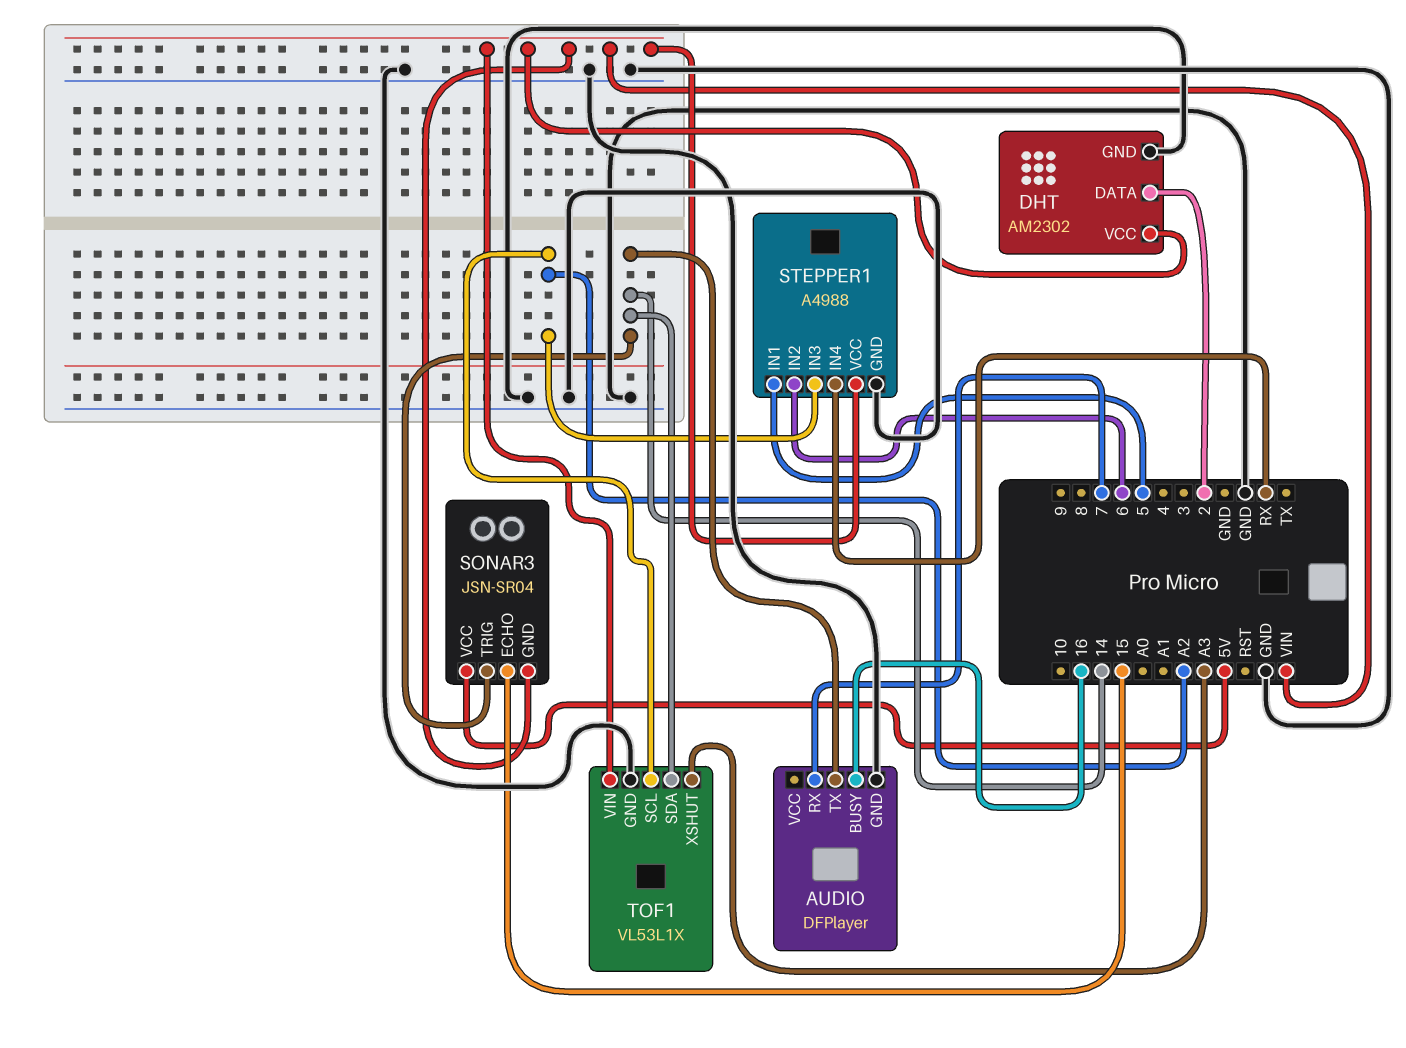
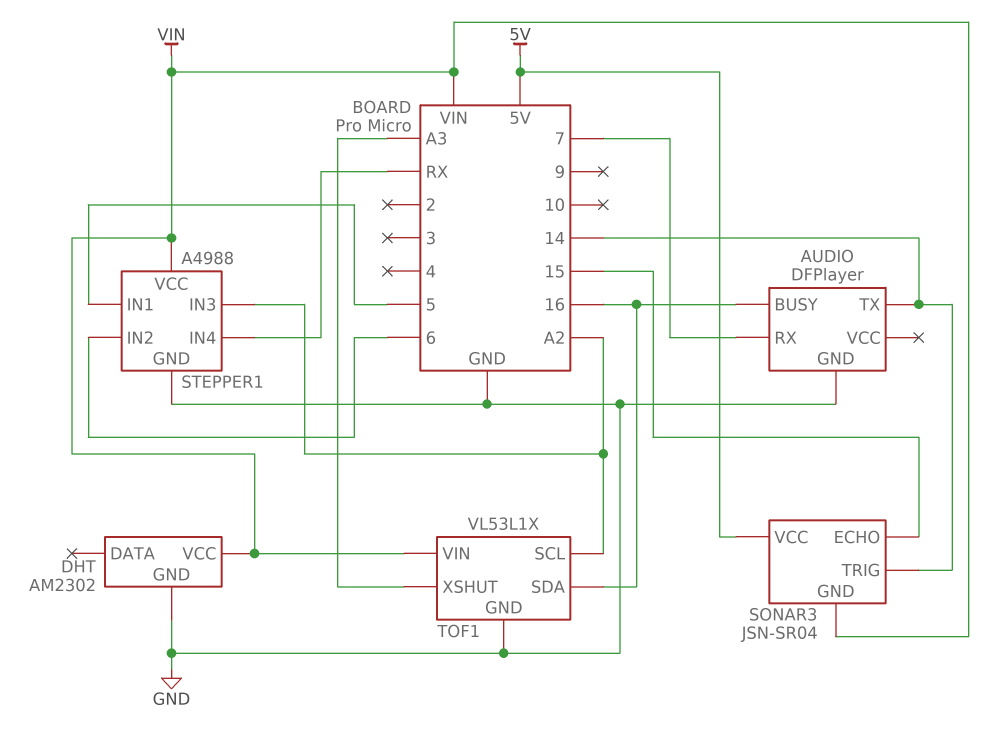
DHT pin DATA: 2 -> none
TOF1 pin SDA: 14 -> 16

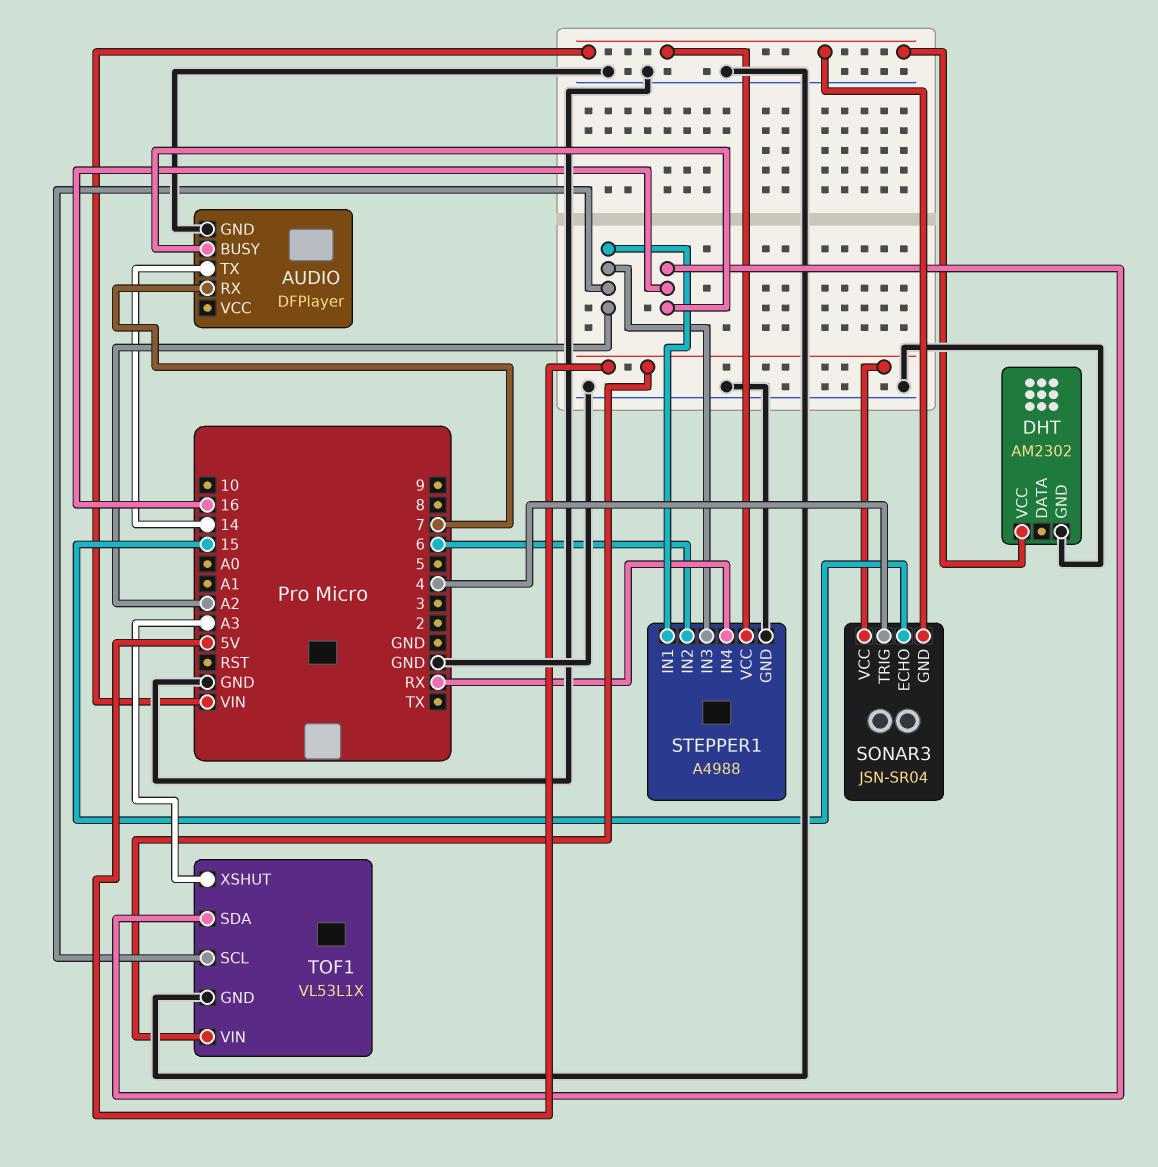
SONAR3 pin TRIG: 14 -> 4
STEPPER1 pin IN1: 5 -> A2
TOF1 pin VIN: VIN -> 5V

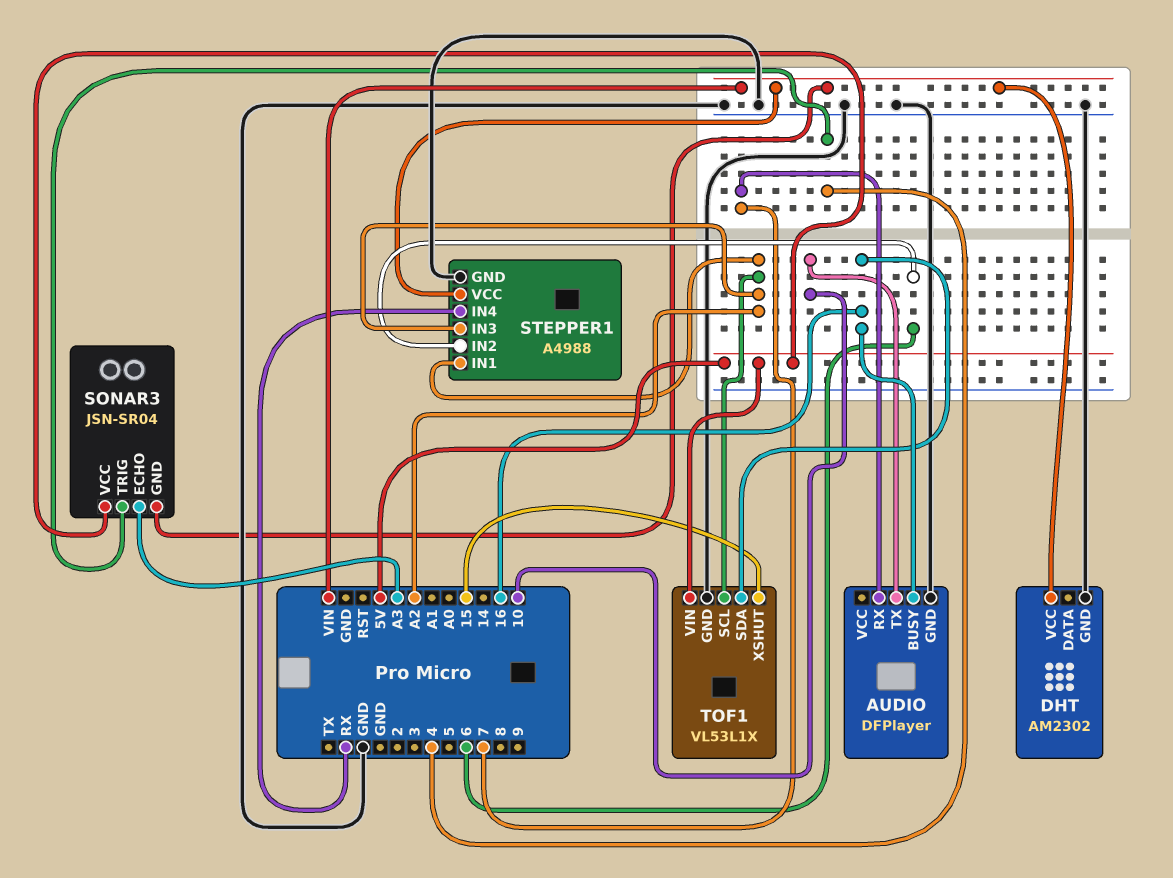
AUDIO pin TX: 14 -> 10
SONAR3 pin ECHO: 15 -> A3
TOF1 pin XSHUT: A3 -> 15

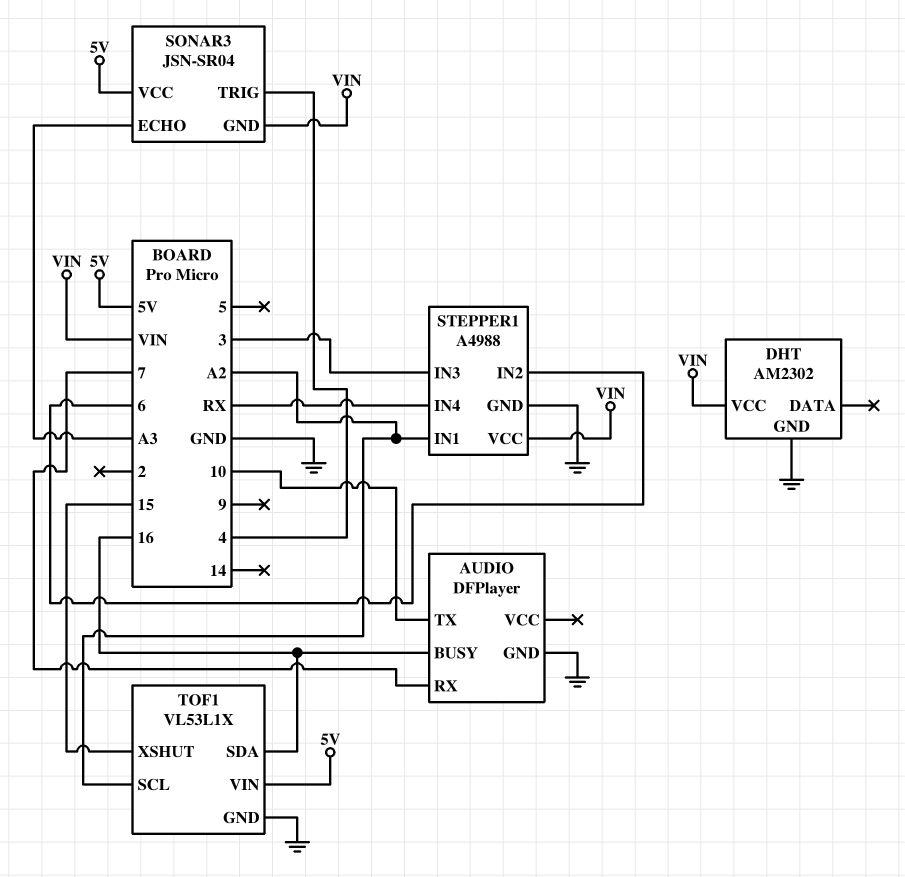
STEPPER1 pin IN3: A2 -> 3

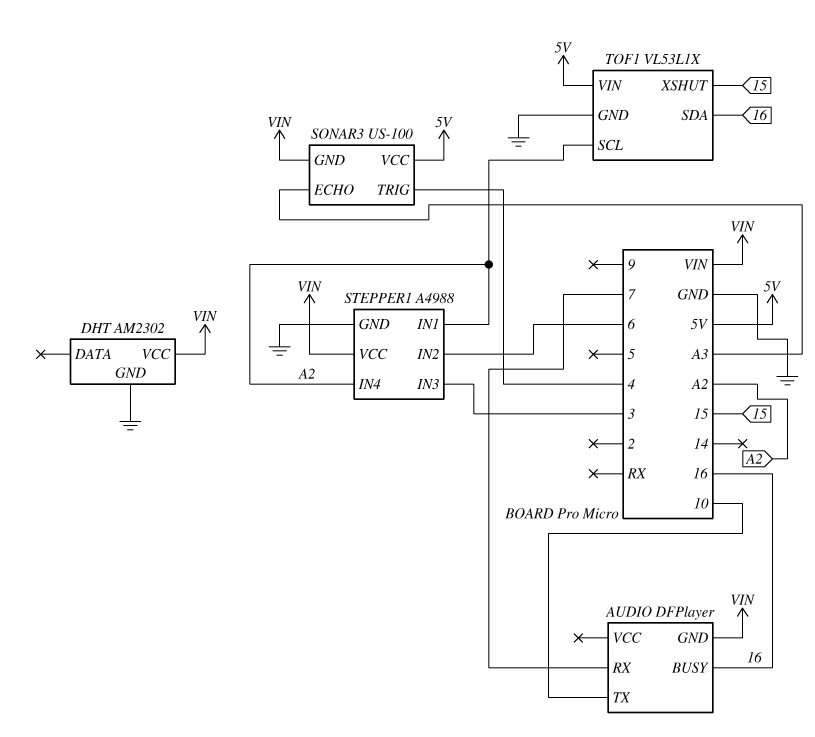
AUDIO pin GND: GND -> VIN
SONAR3: JSN-SR04 -> US-100
STEPPER1 pin IN4: RX -> A2

